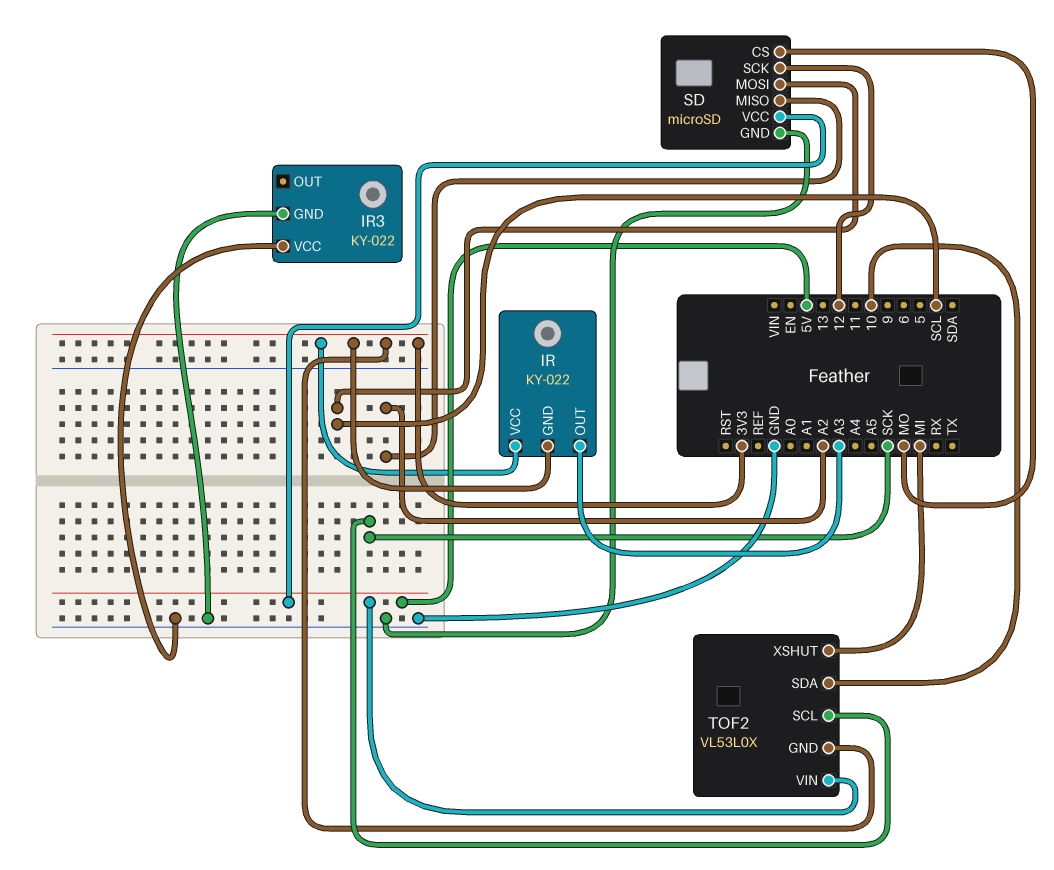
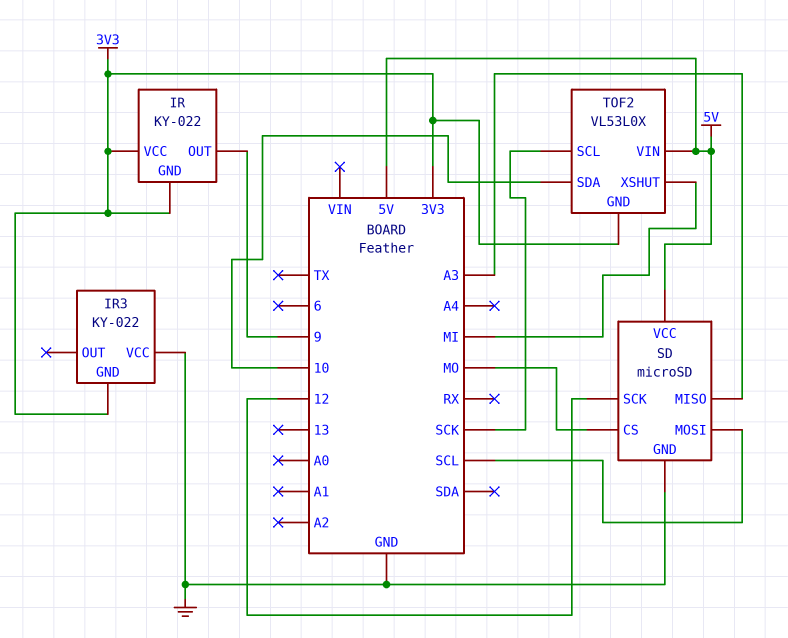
IR pin OUT: A3 -> 9
IR3 pin GND: GND -> 3V3
SD pin MISO: A2 -> A3

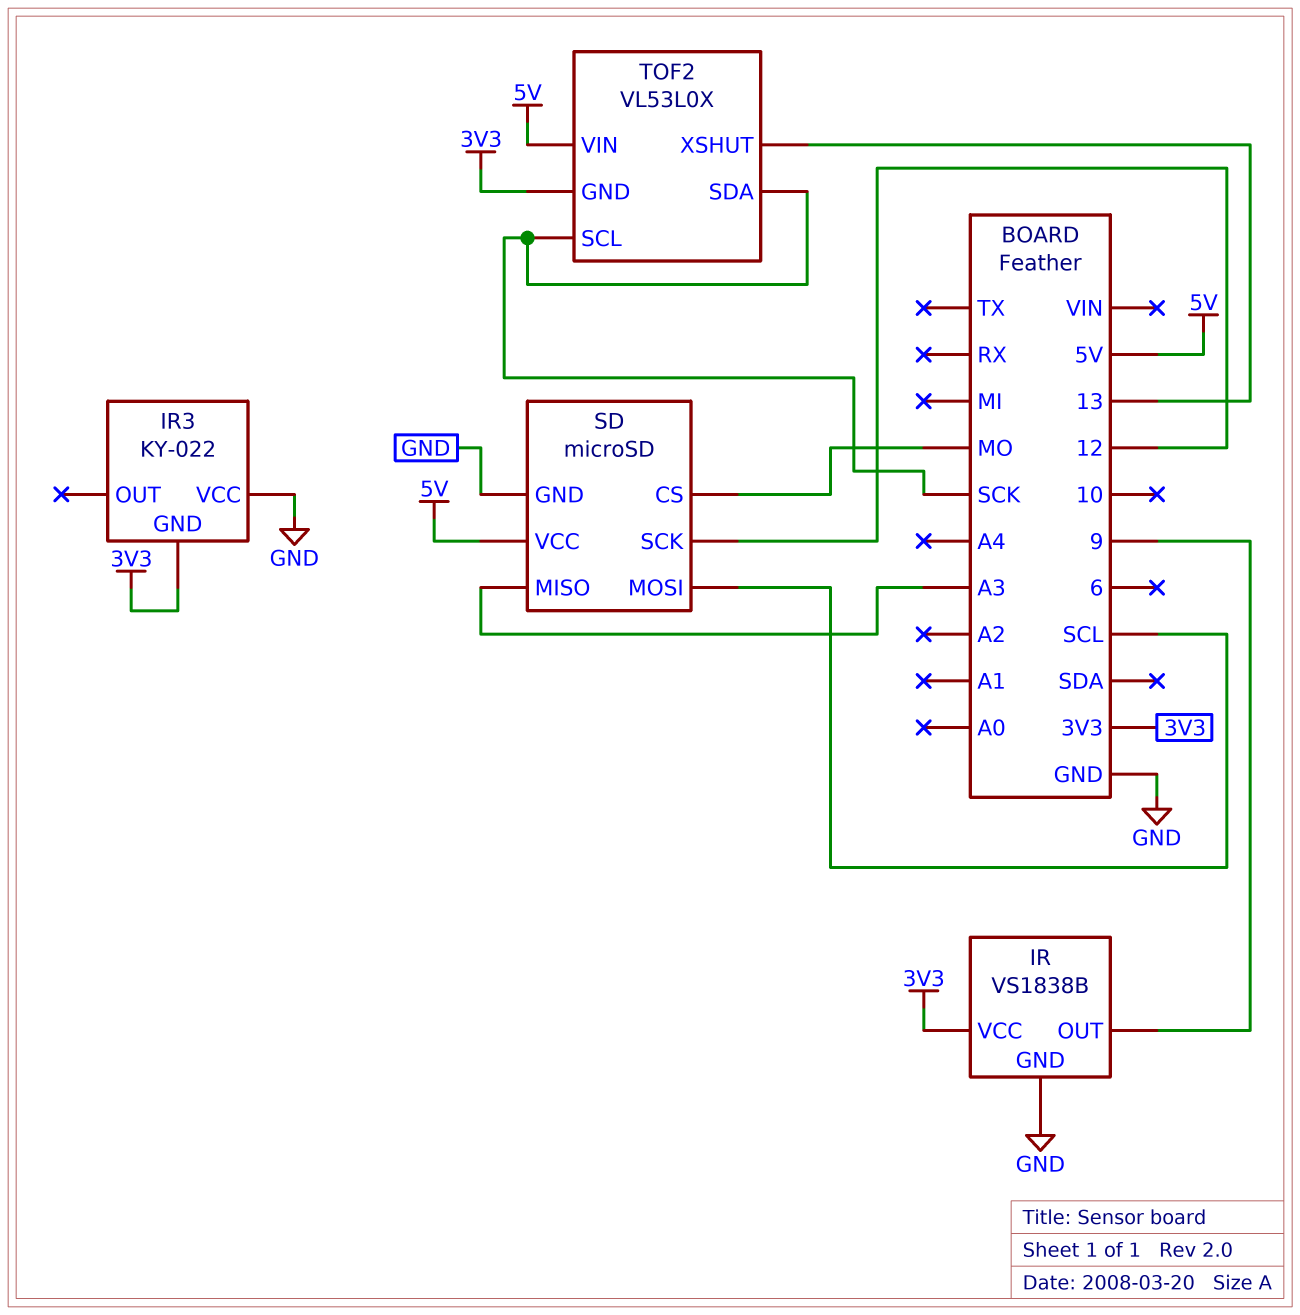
IR: KY-022 -> VS1838B
IR pin GND: 3V3 -> GND
TOF2 pin SDA: 10 -> SCK
TOF2 pin XSHUT: MI -> 13

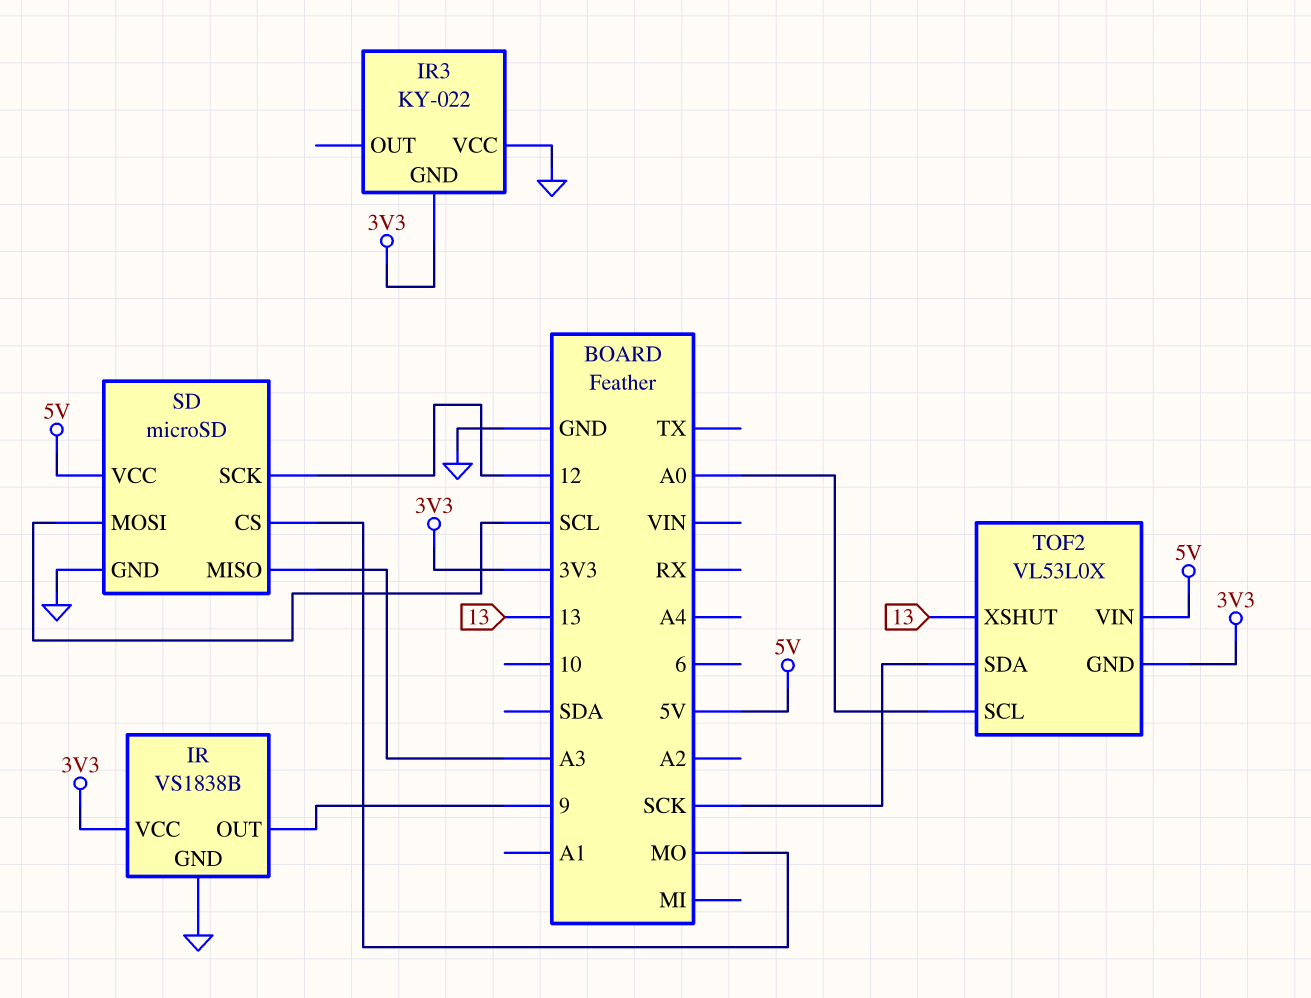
TOF2 pin SCL: SCK -> A0

